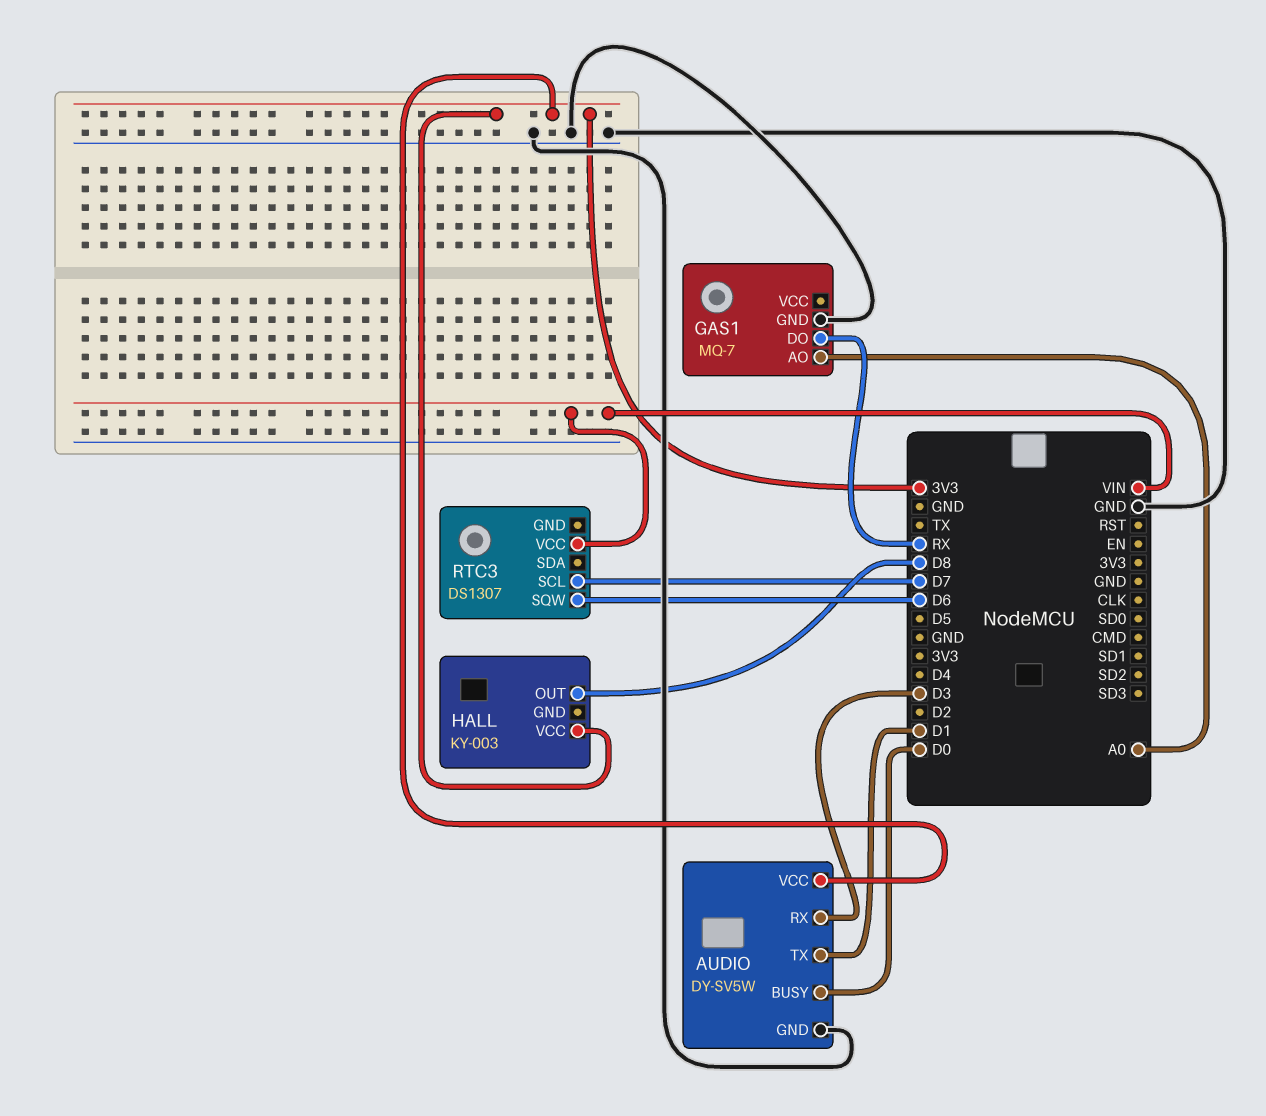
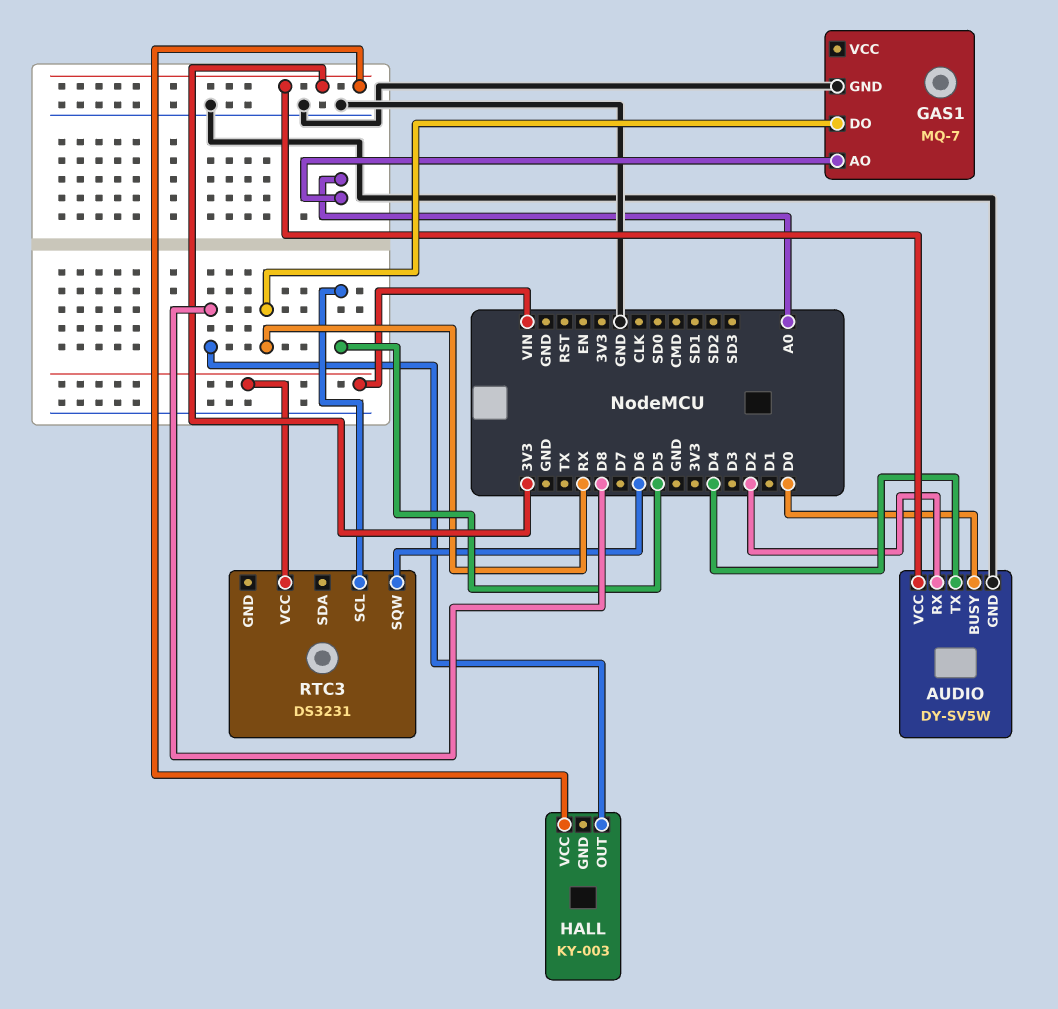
AUDIO pin RX: D3 -> D2
AUDIO pin TX: D1 -> D4
RTC3: DS1307 -> DS3231
RTC3 pin SCL: D7 -> D5

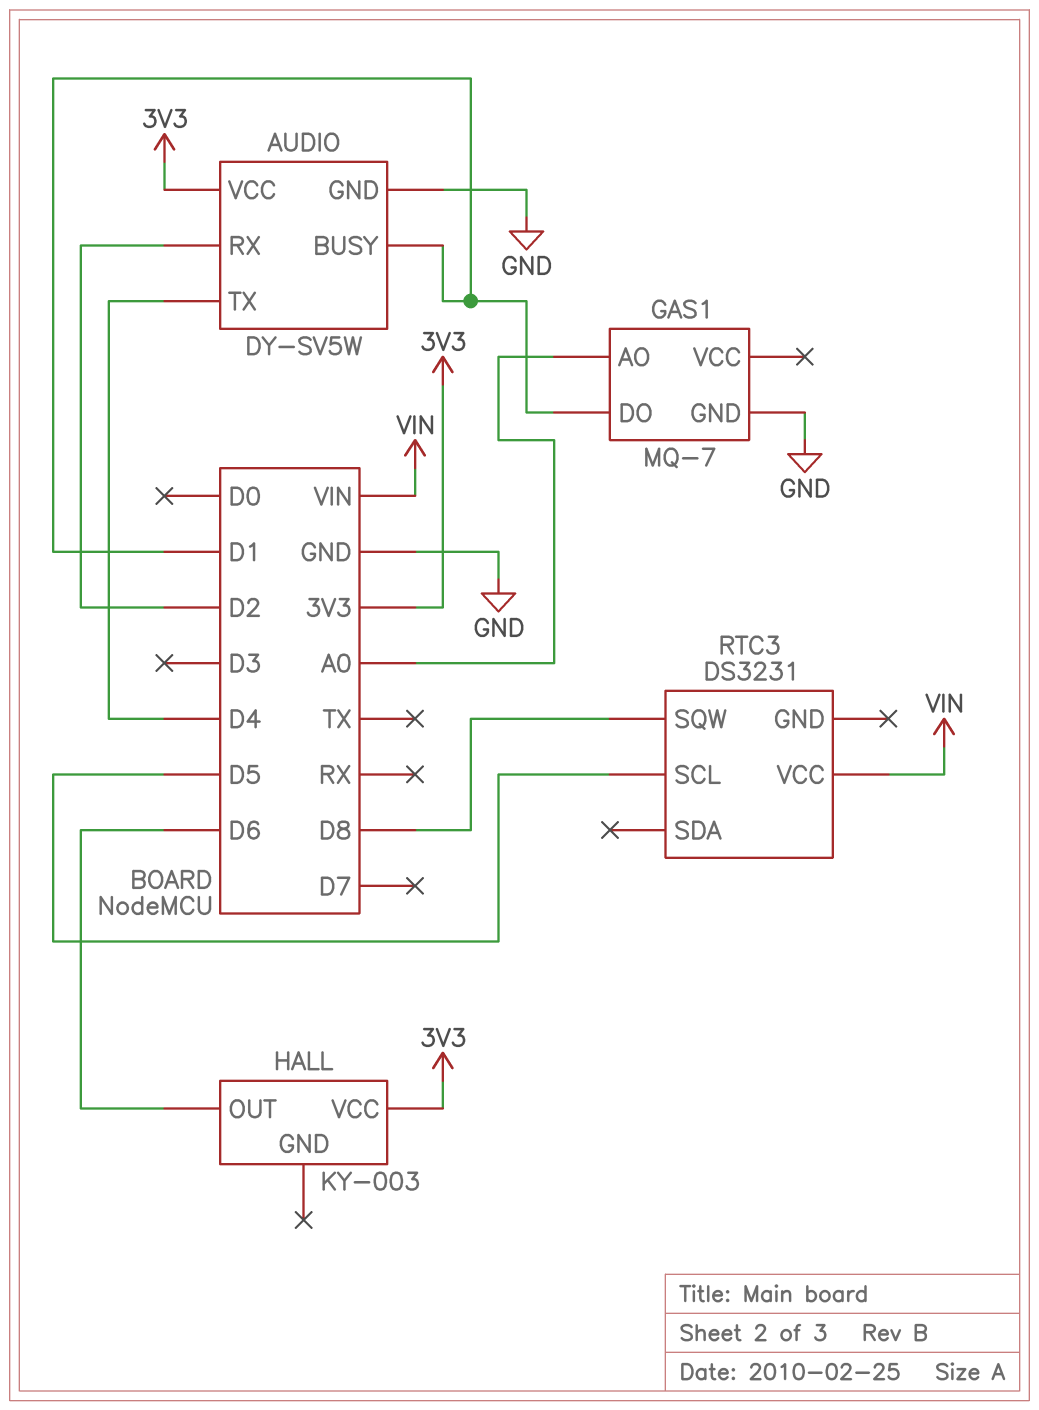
AUDIO pin BUSY: D0 -> D1
GAS1 pin DO: RX -> D1
HALL pin OUT: D8 -> D6
RTC3 pin SQW: D6 -> D8

